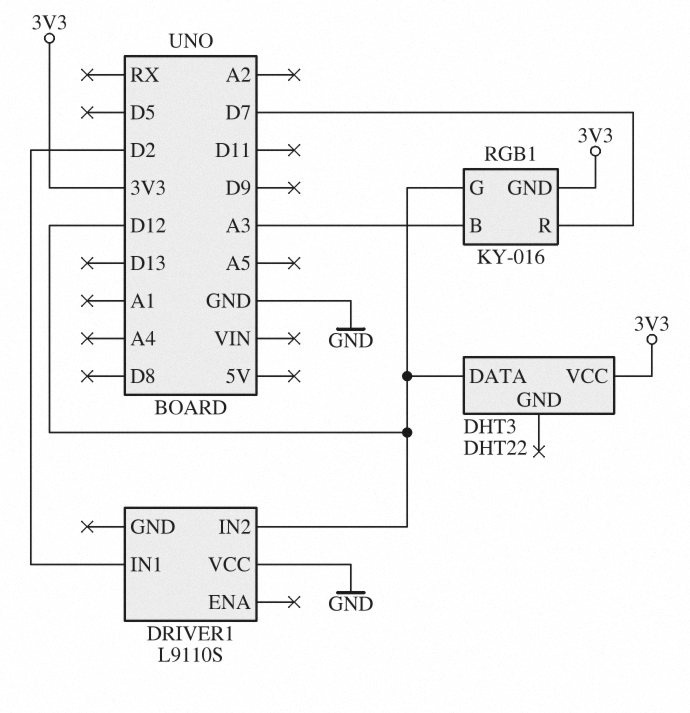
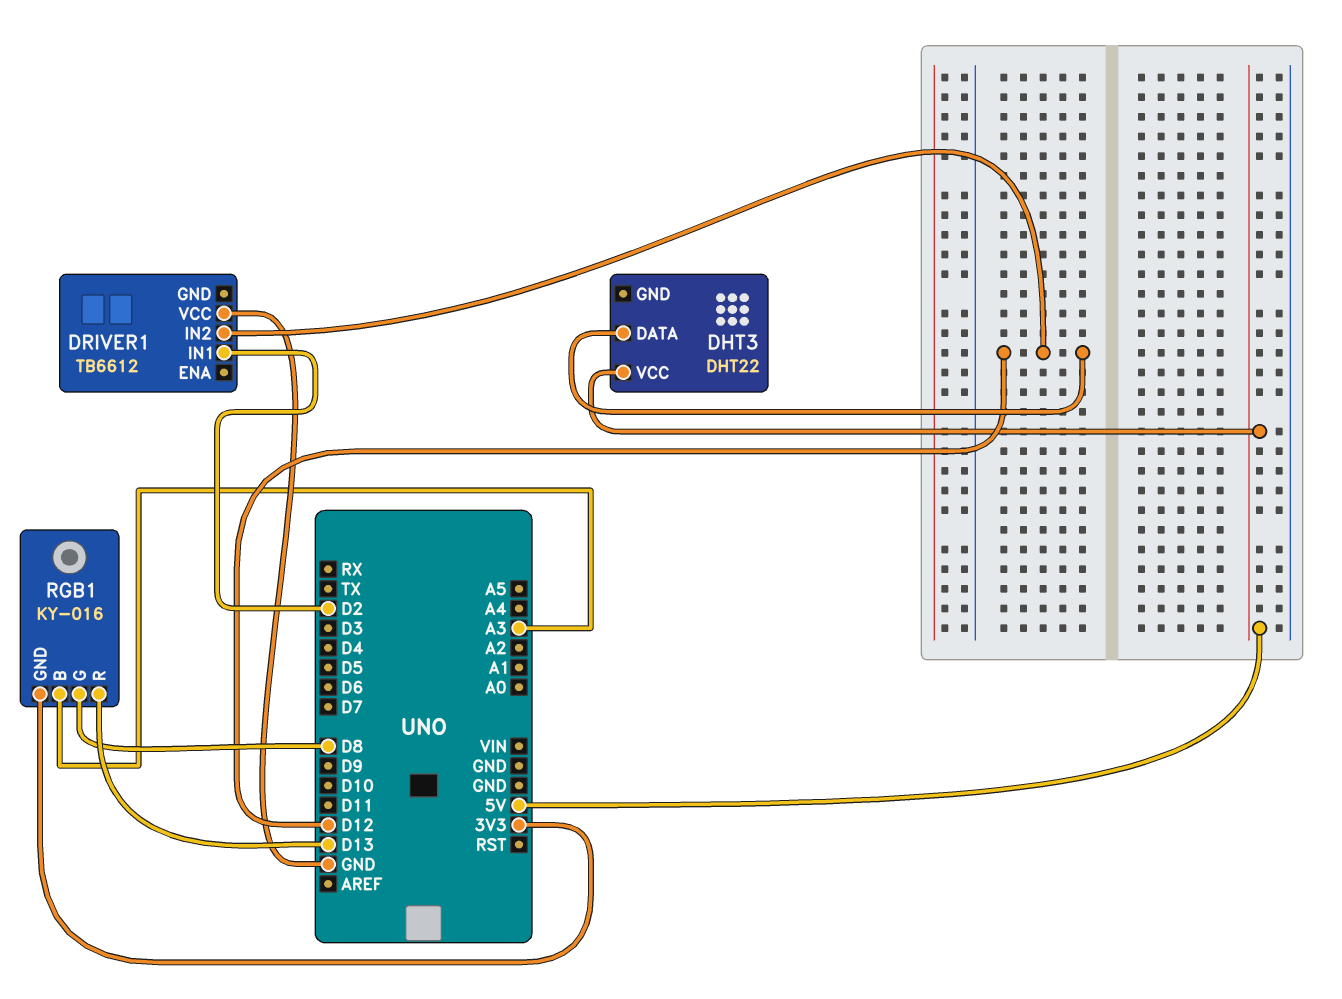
DHT3 pin VCC: 3V3 -> 5V
DRIVER1: L9110S -> TB6612
RGB1 pin G: D12 -> D8
RGB1 pin R: D7 -> D13

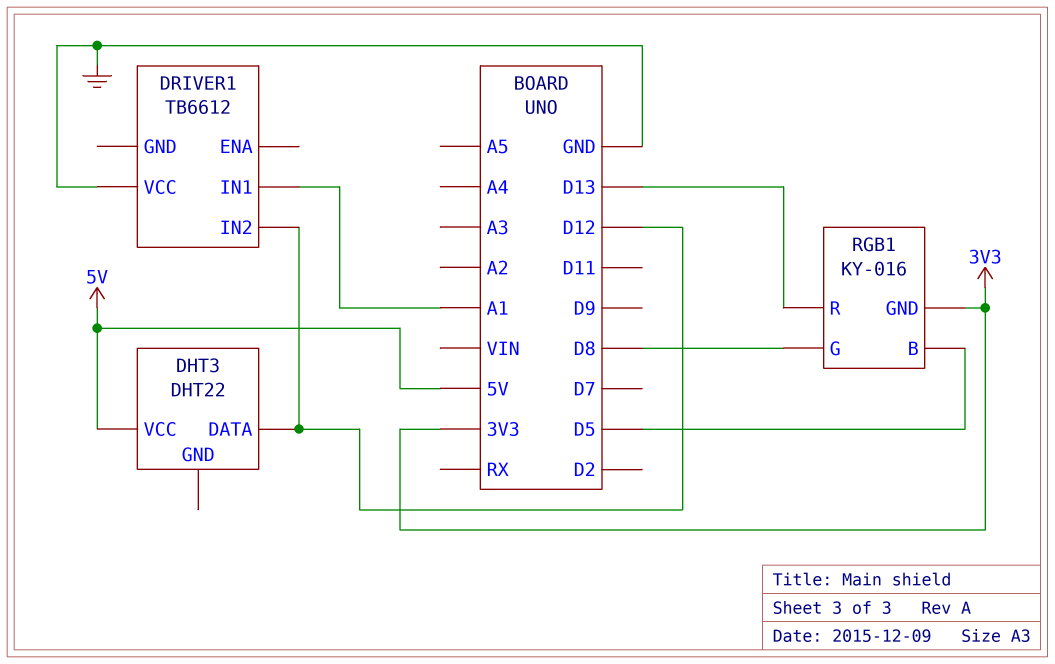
DRIVER1 pin IN1: D2 -> A1
RGB1 pin B: A3 -> D5

